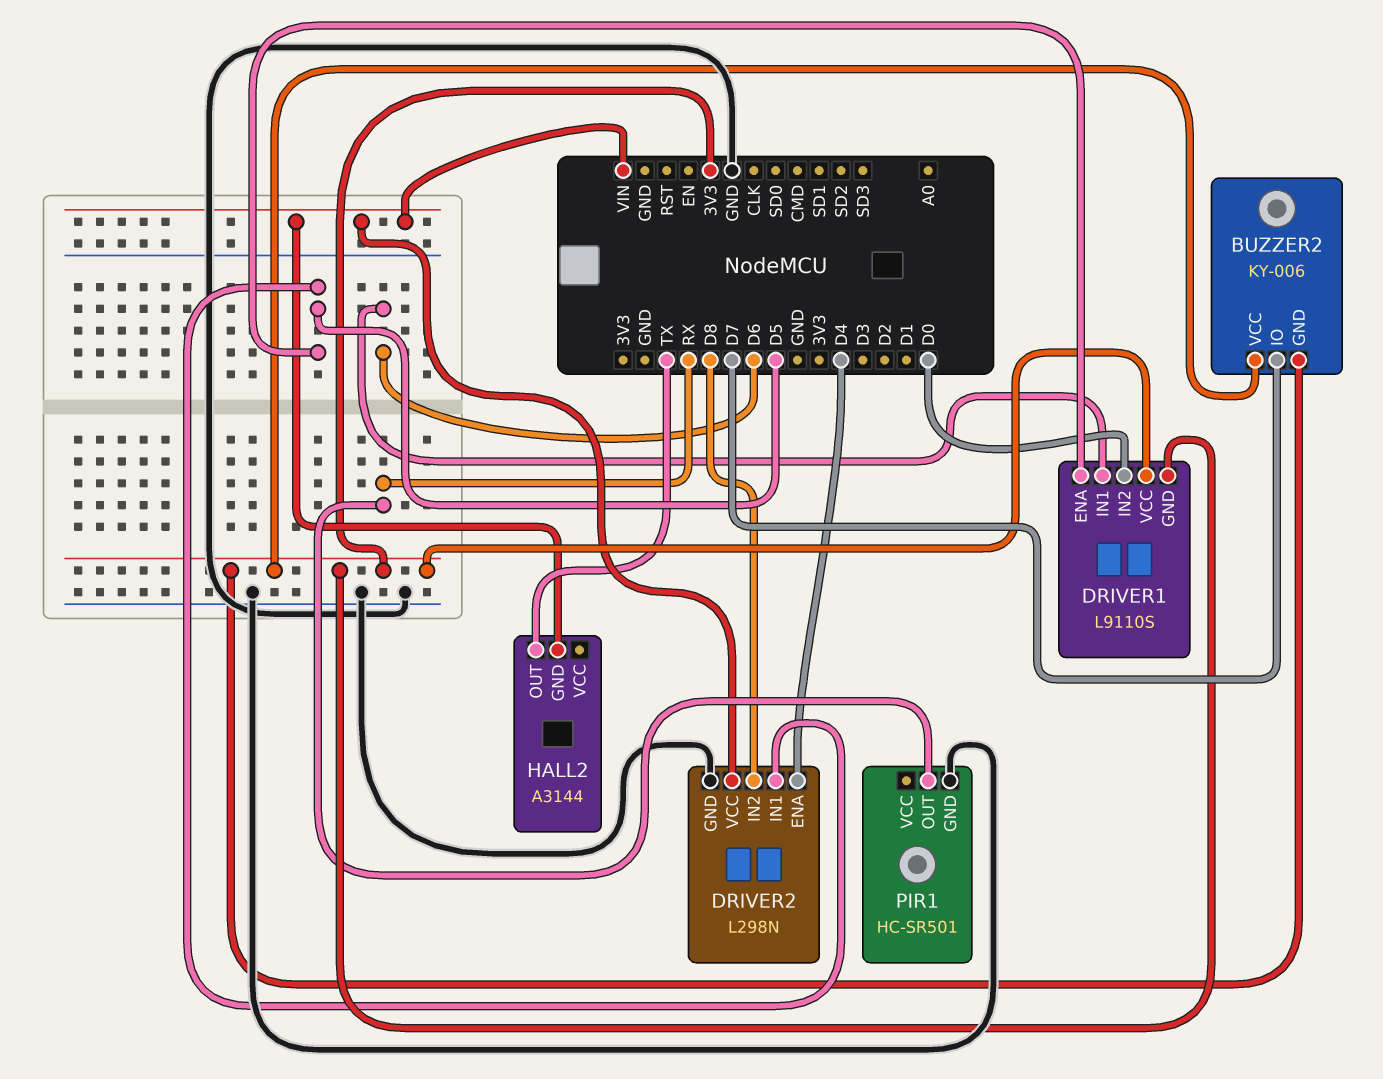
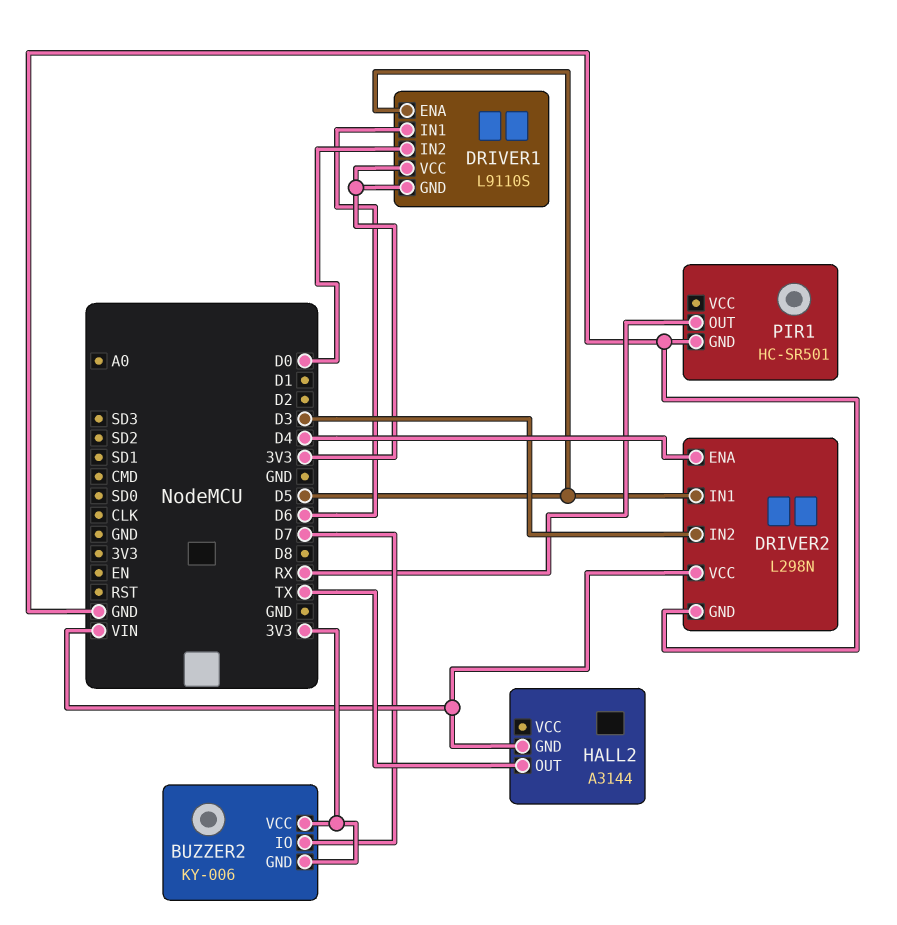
DRIVER2 pin IN2: D8 -> D3

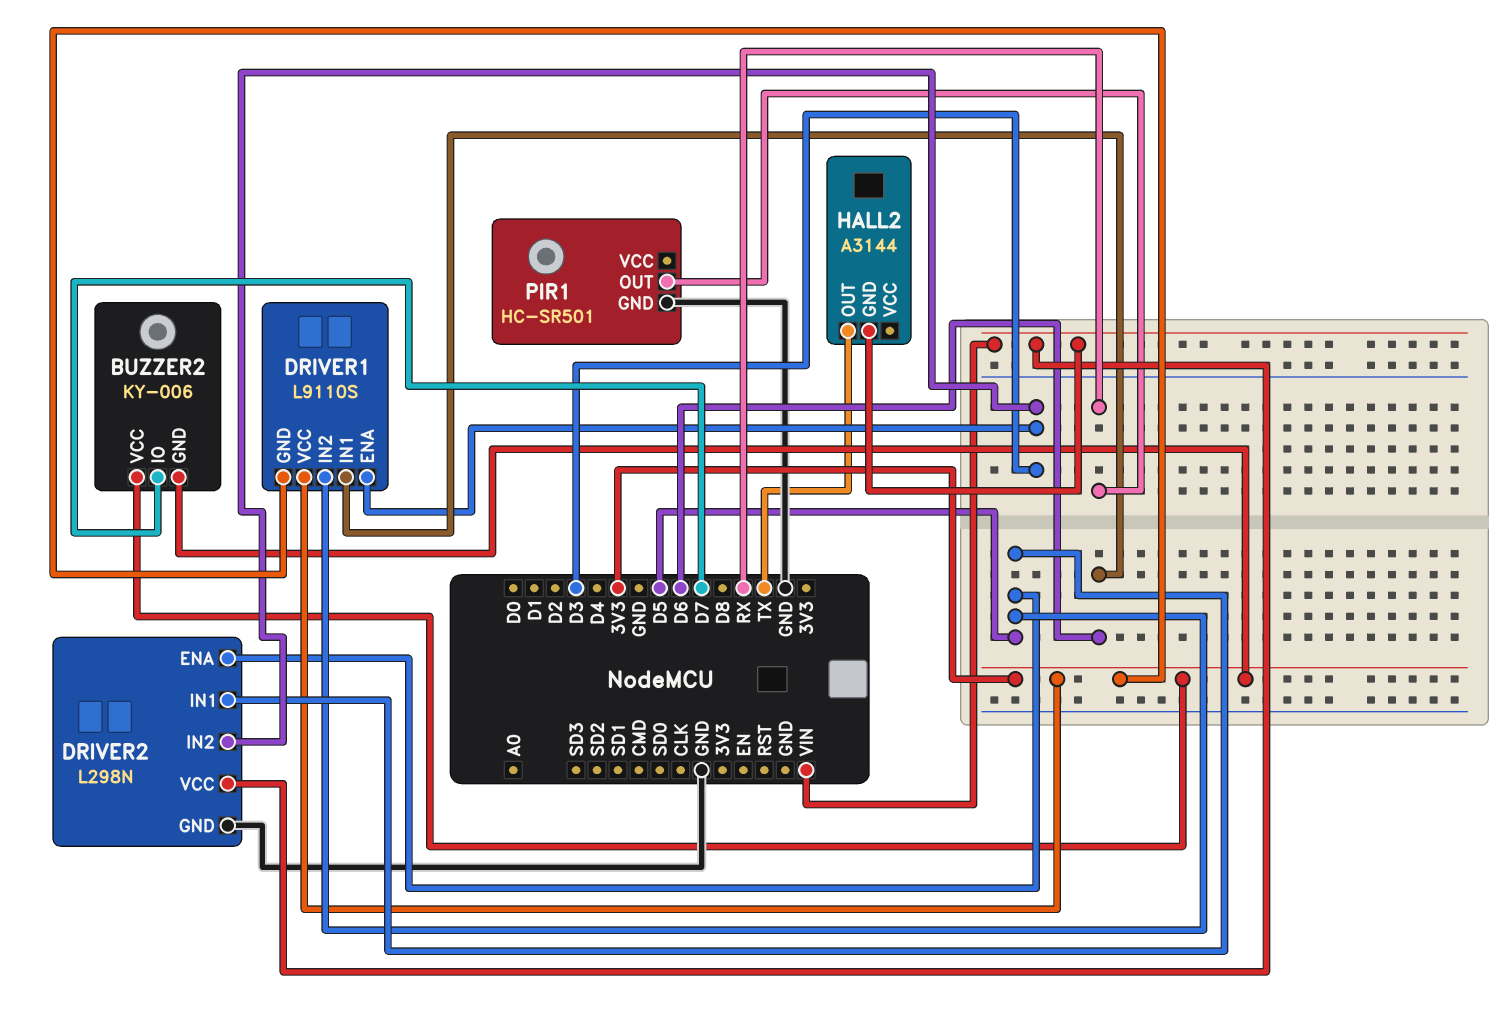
DRIVER1 pin ENA: D5 -> D3
DRIVER1 pin IN2: D0 -> D5
DRIVER2 pin ENA: D4 -> D5

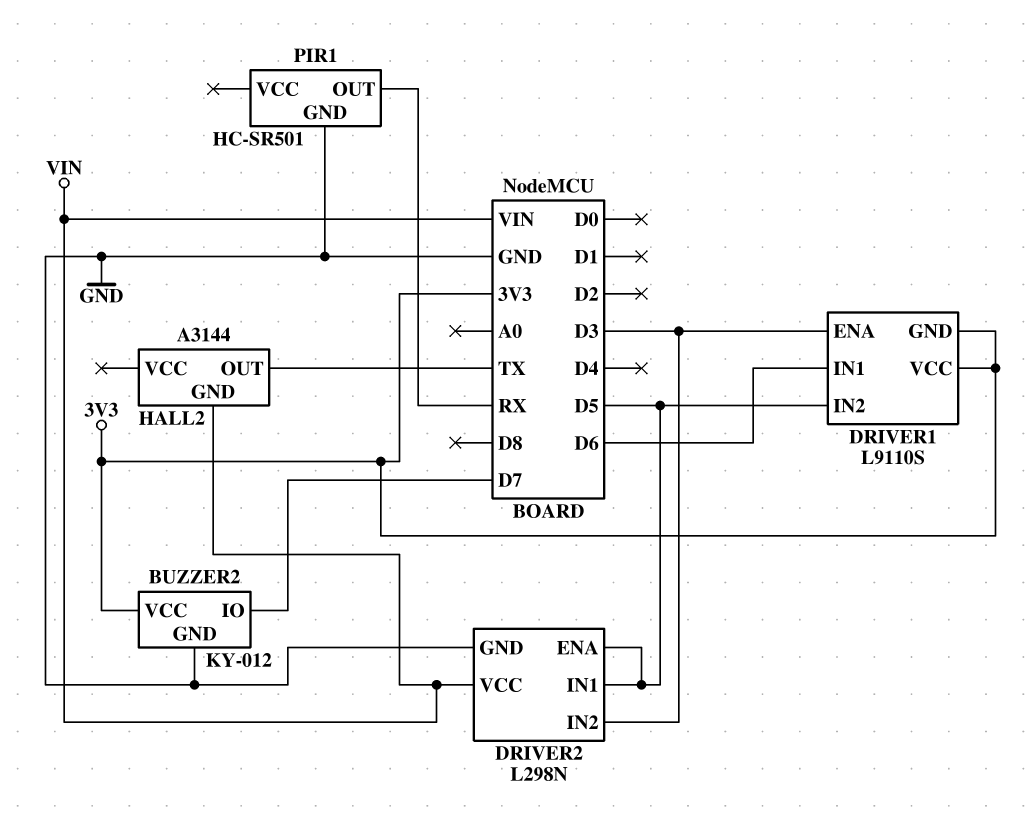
BUZZER2: KY-006 -> KY-012
BUZZER2 pin GND: 3V3 -> GND

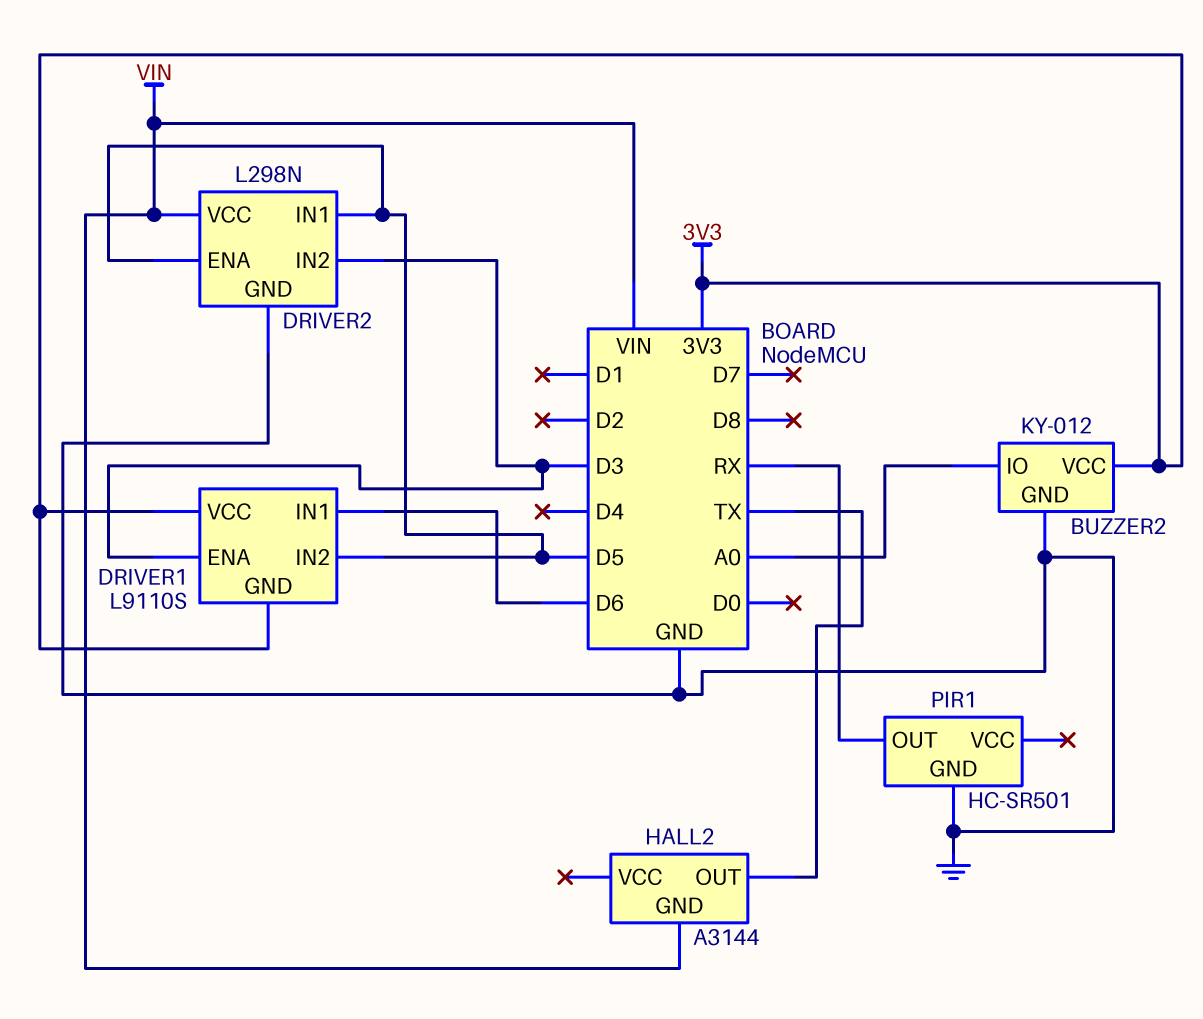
BUZZER2 pin IO: D7 -> A0

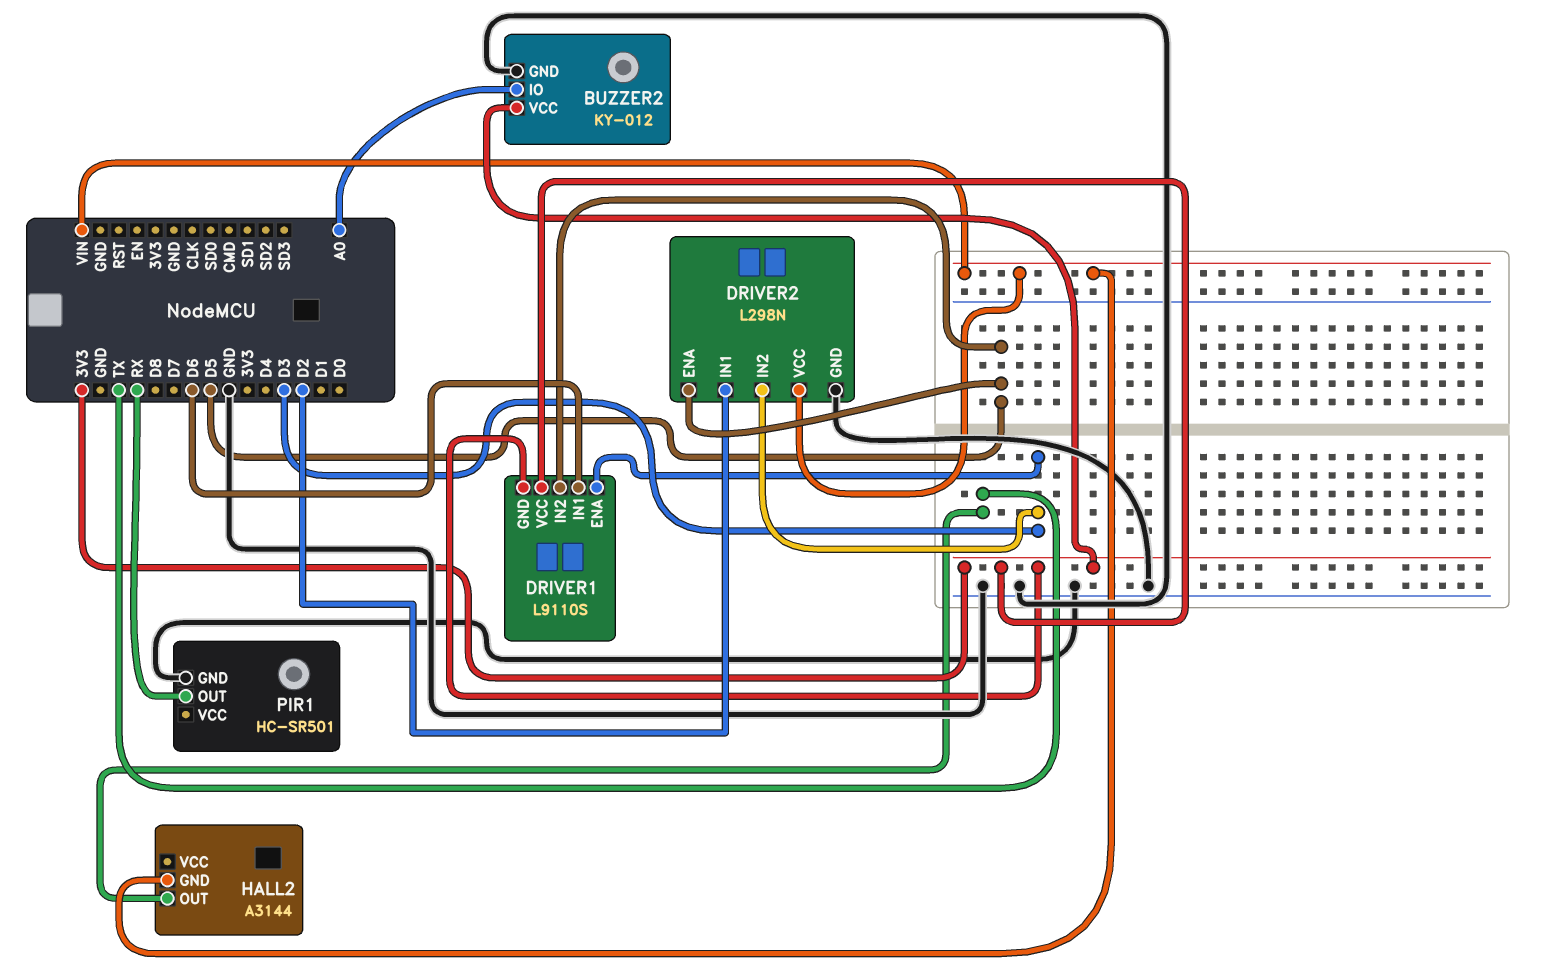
DRIVER2 pin IN1: D5 -> D2

